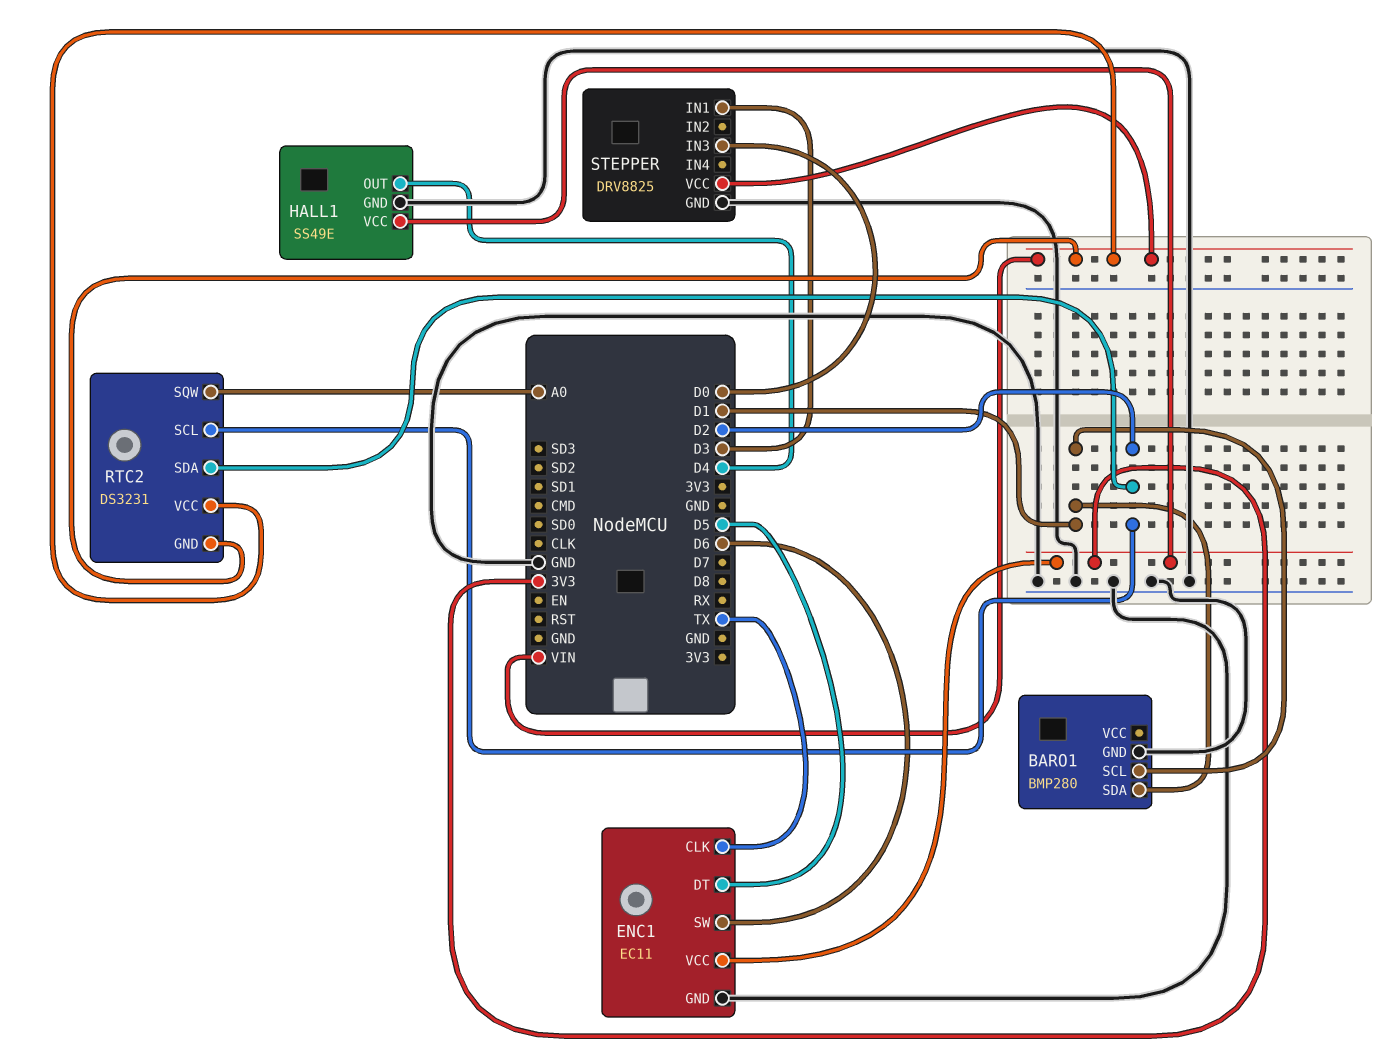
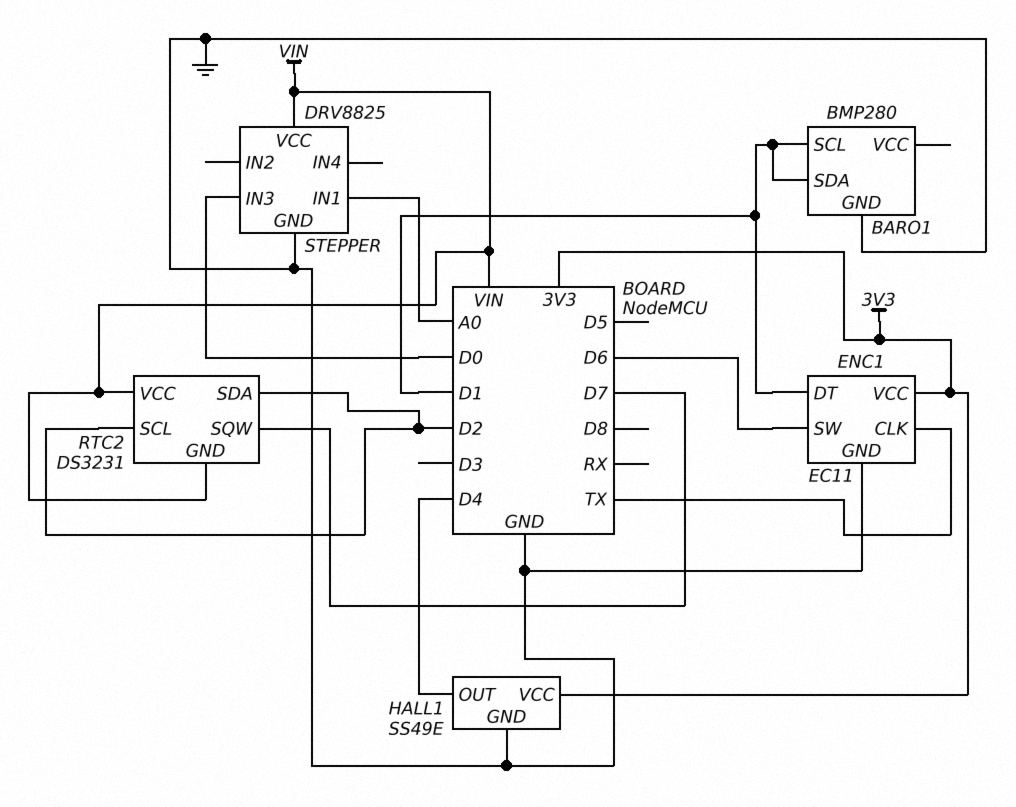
ENC1 pin DT: D5 -> D1
RTC2 pin SQW: A0 -> D7
STEPPER pin IN1: D3 -> A0

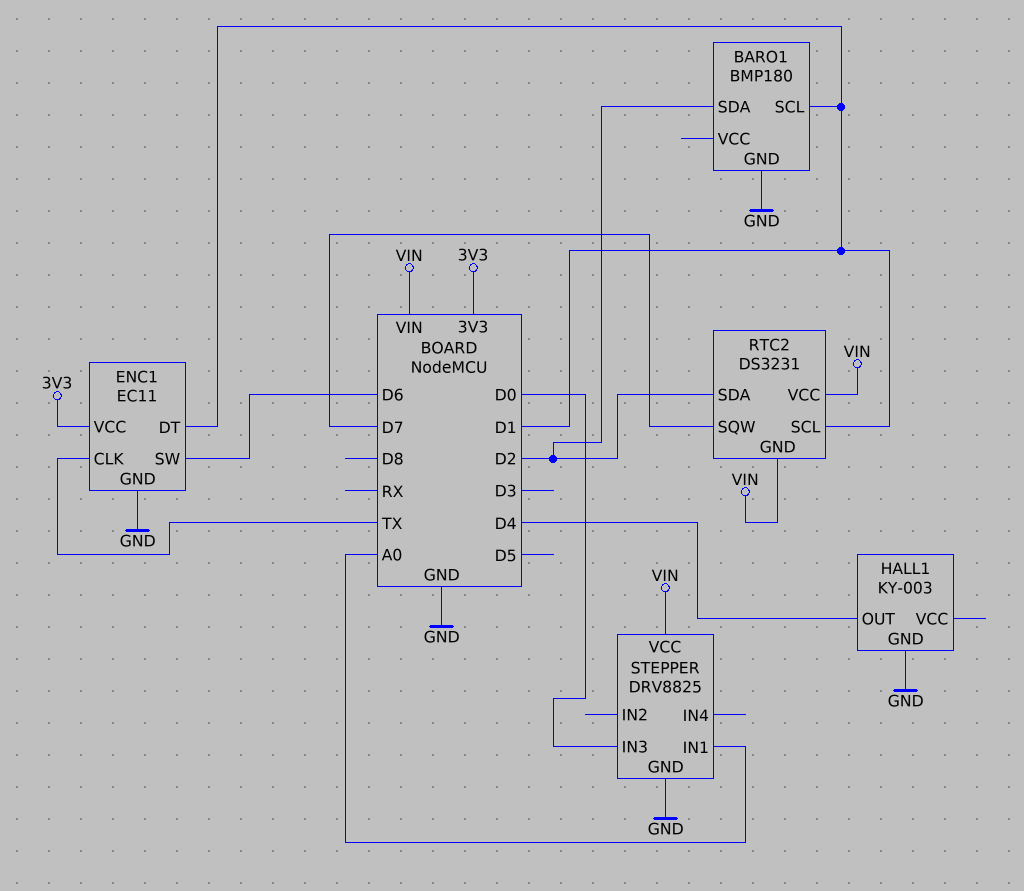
BARO1: BMP280 -> BMP180
BARO1 pin SDA: D1 -> D2
HALL1: SS49E -> KY-003
HALL1 pin VCC: 3V3 -> none
RTC2 pin SCL: D2 -> D1

